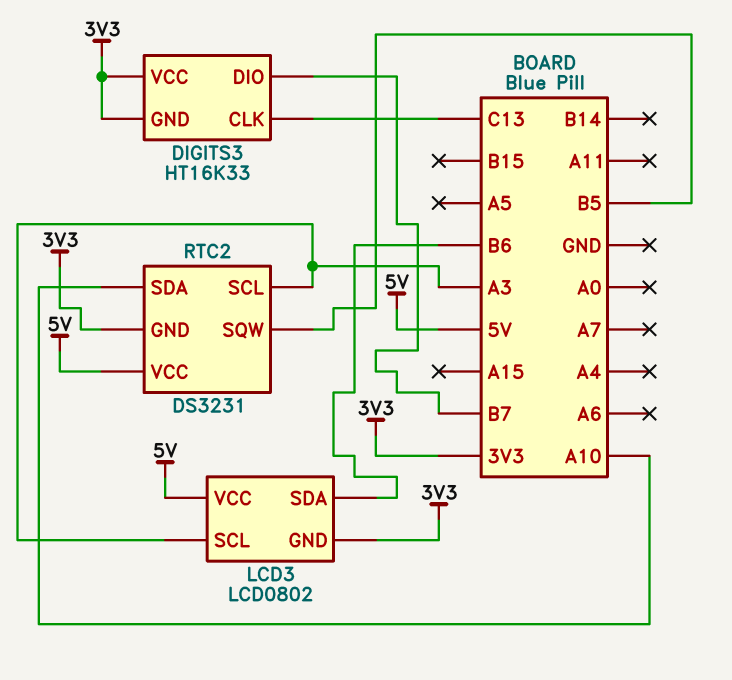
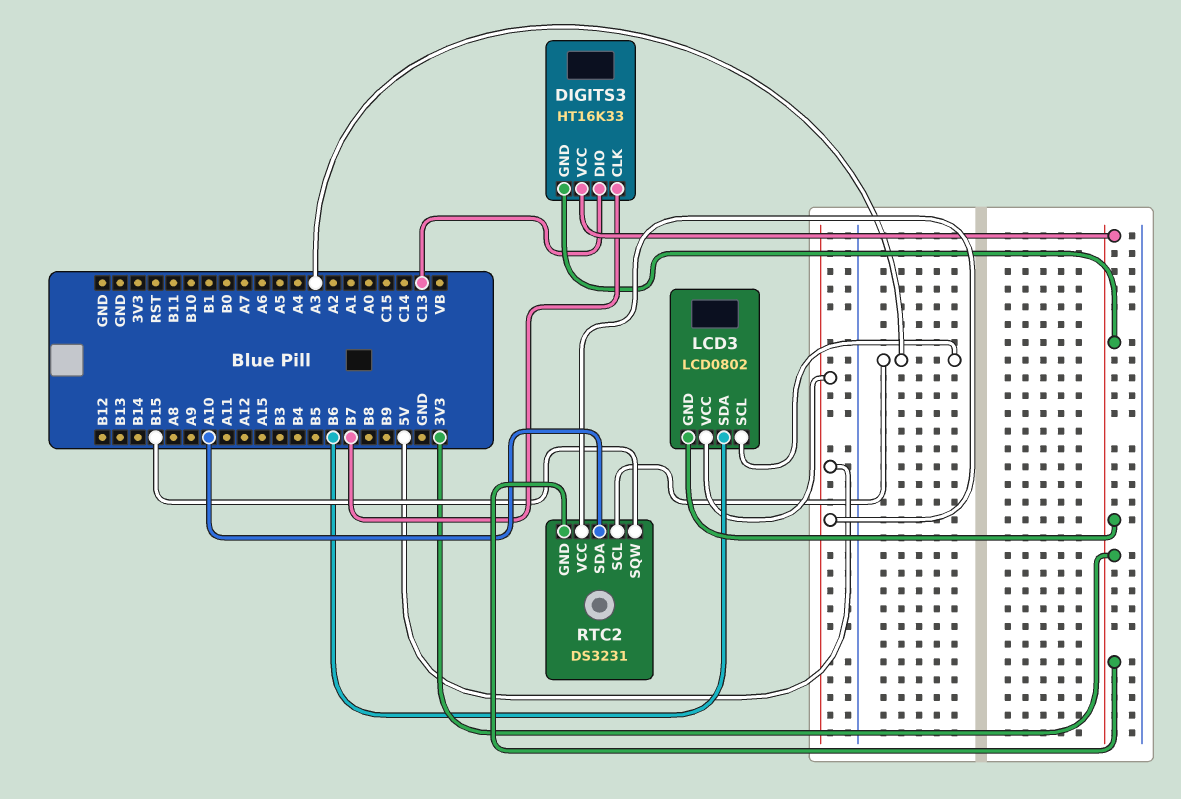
DIGITS3 pin CLK: C13 -> B7
DIGITS3 pin DIO: B7 -> C13
RTC2 pin SQW: B5 -> B15

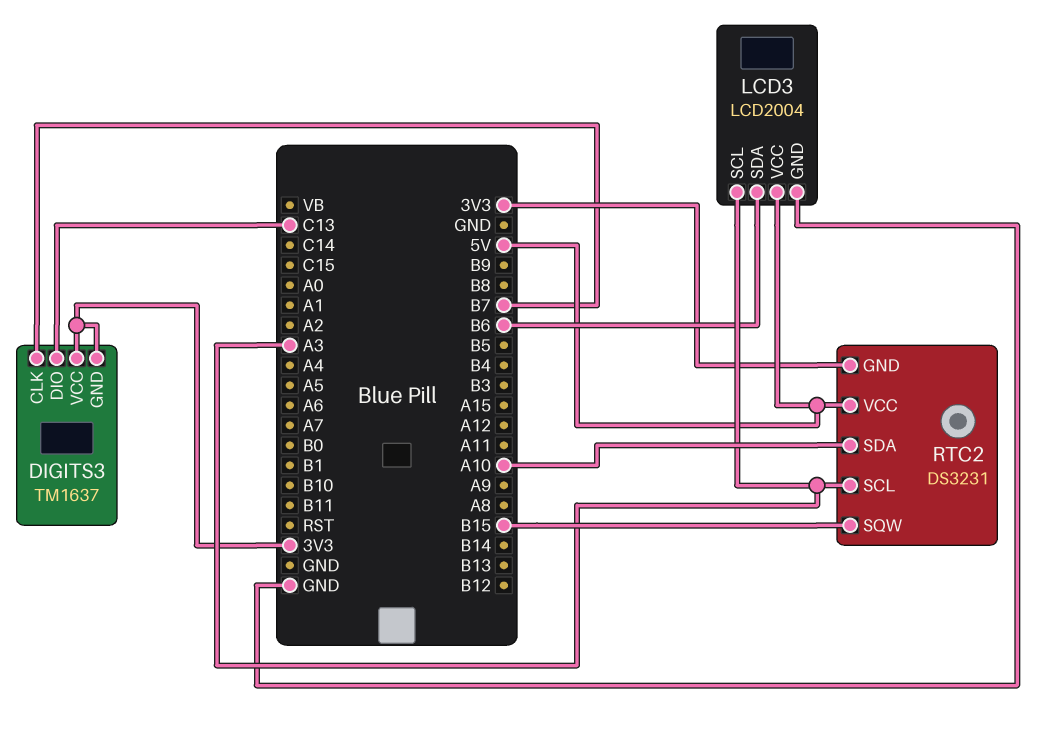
DIGITS3: HT16K33 -> TM1637
LCD3: LCD0802 -> LCD2004
LCD3 pin GND: 3V3 -> GND

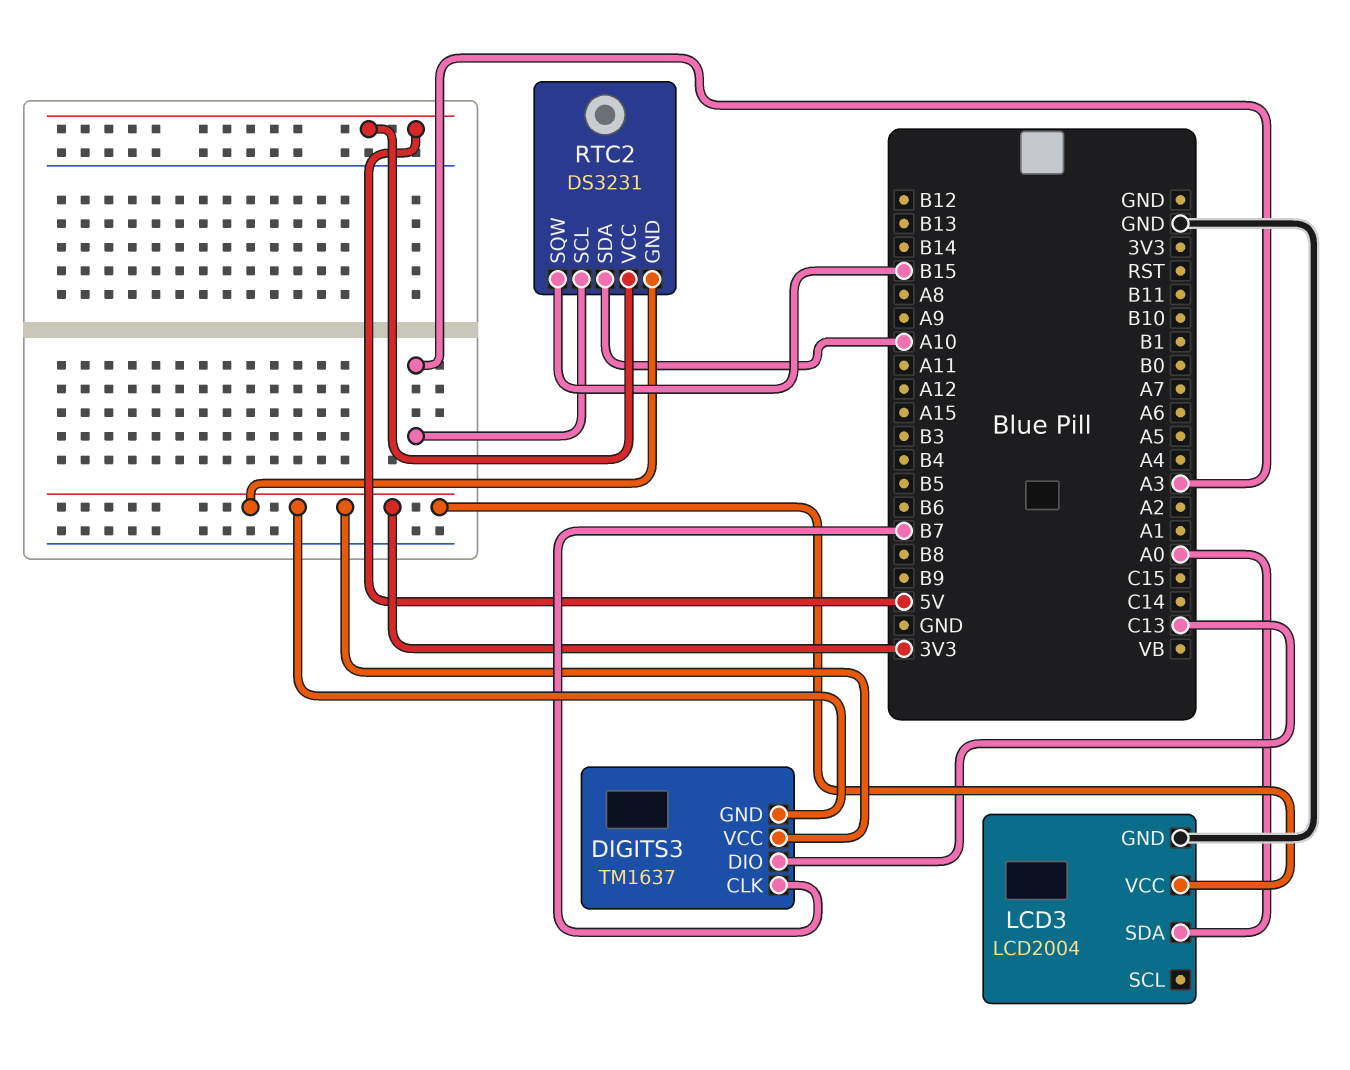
LCD3 pin SCL: A3 -> none
LCD3 pin SDA: B6 -> A0
LCD3 pin VCC: 5V -> 3V3

